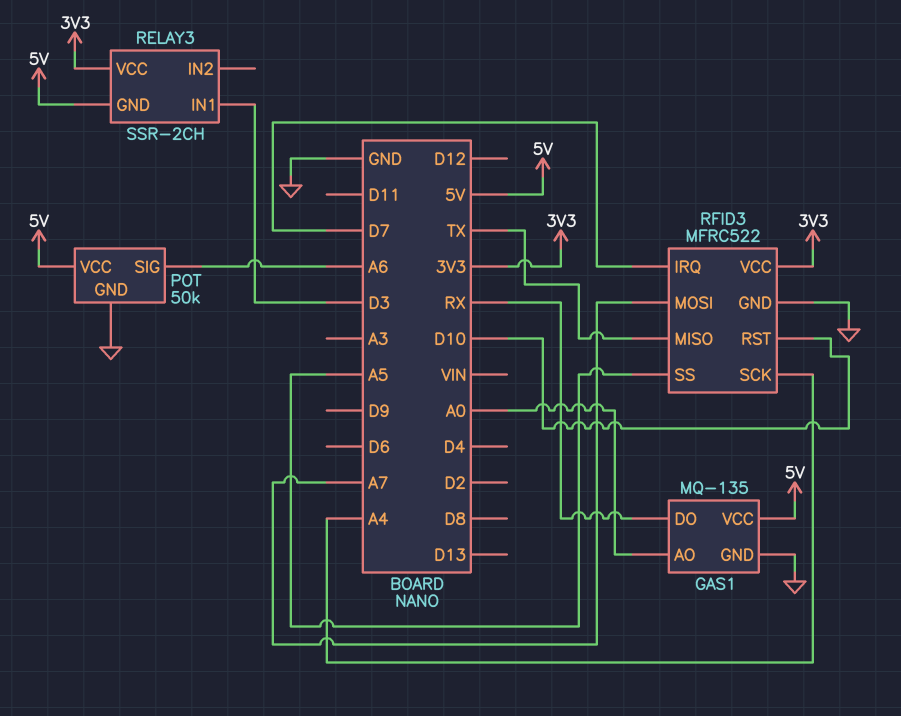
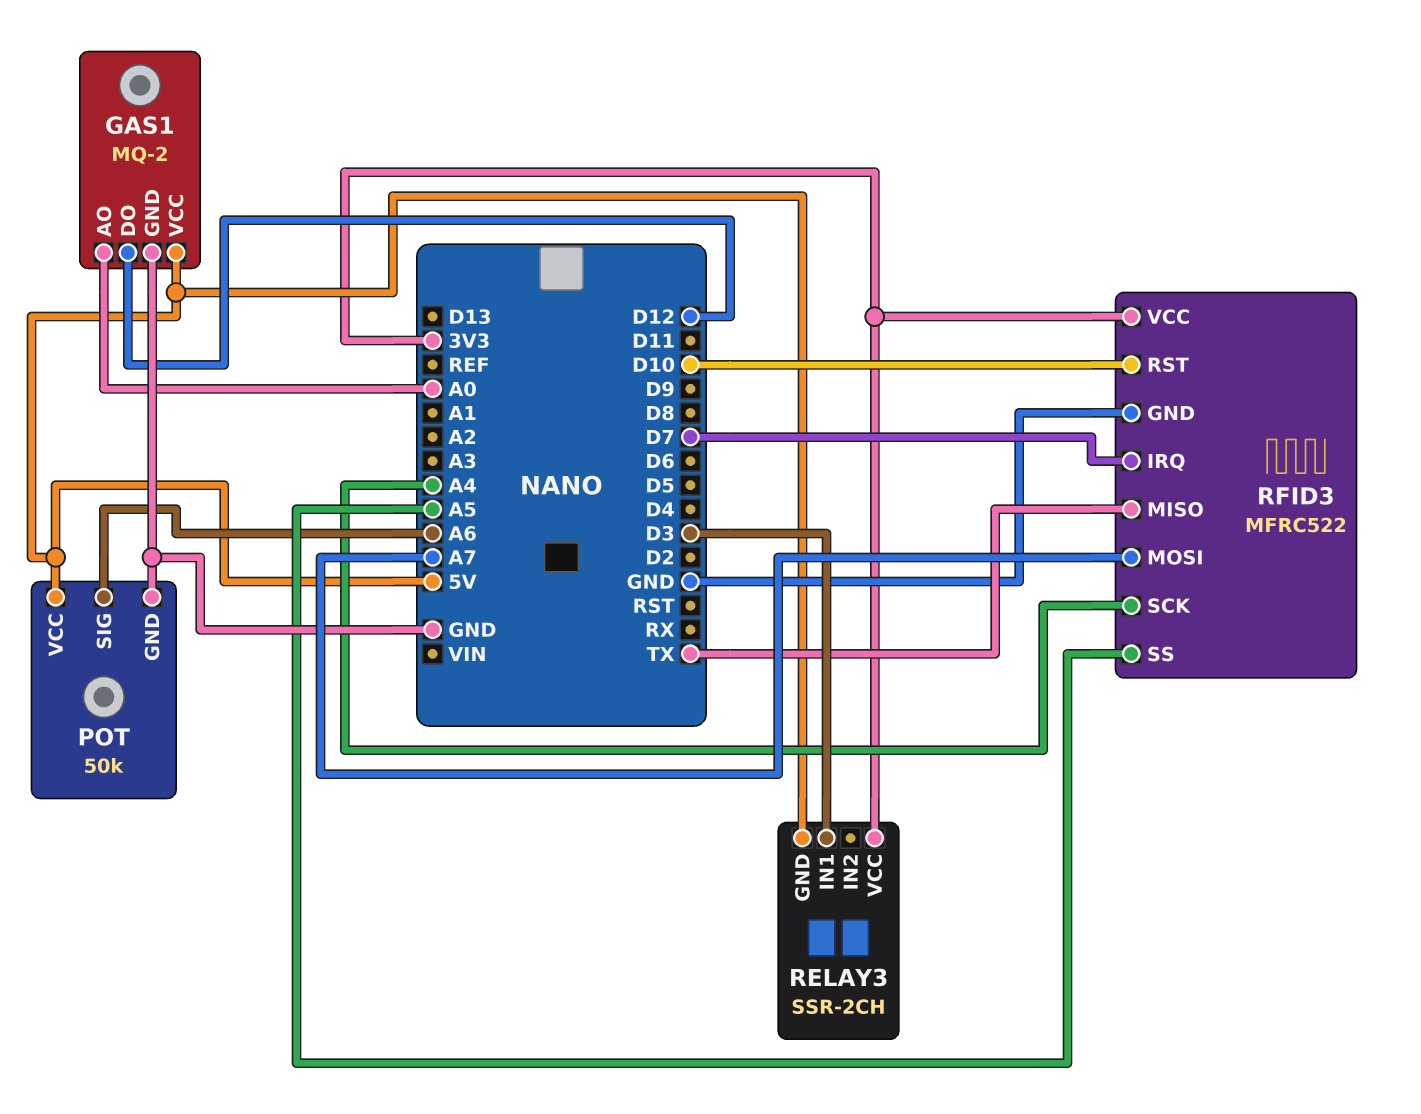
GAS1: MQ-135 -> MQ-2
GAS1 pin DO: RX -> D12

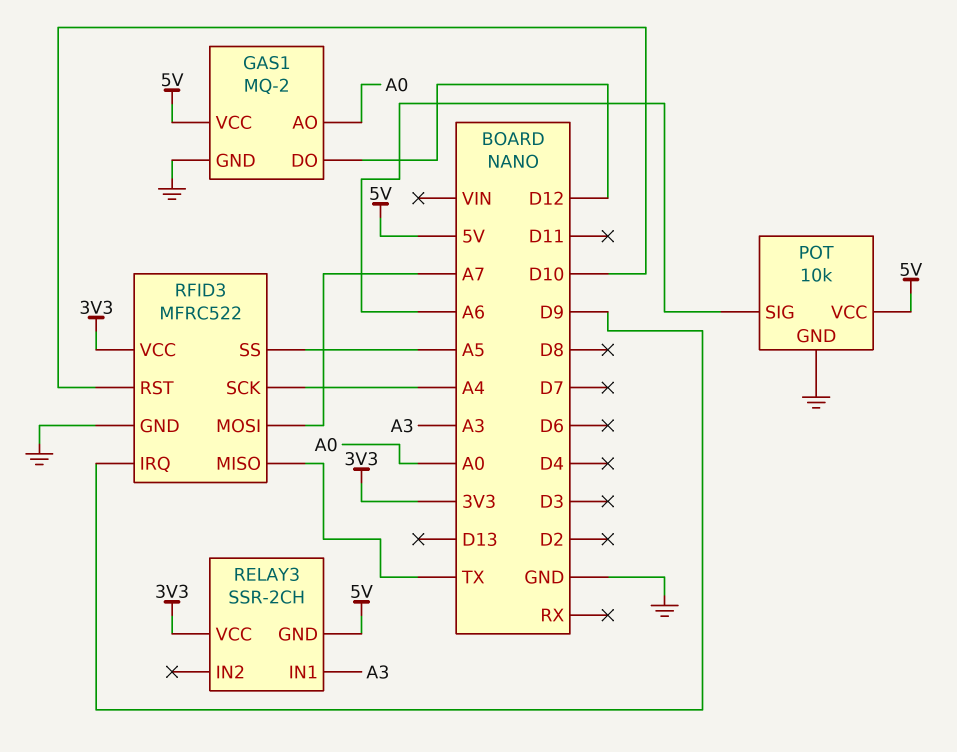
POT: 50k -> 10k
RELAY3 pin IN1: D3 -> A3
RFID3 pin IRQ: D7 -> D9

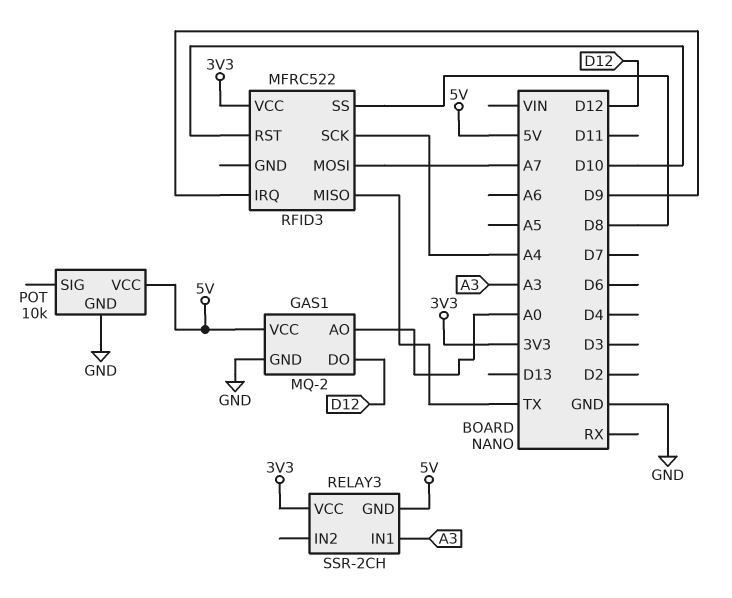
POT pin SIG: A6 -> none
RFID3 pin GND: GND -> none
RFID3 pin SS: A5 -> D8

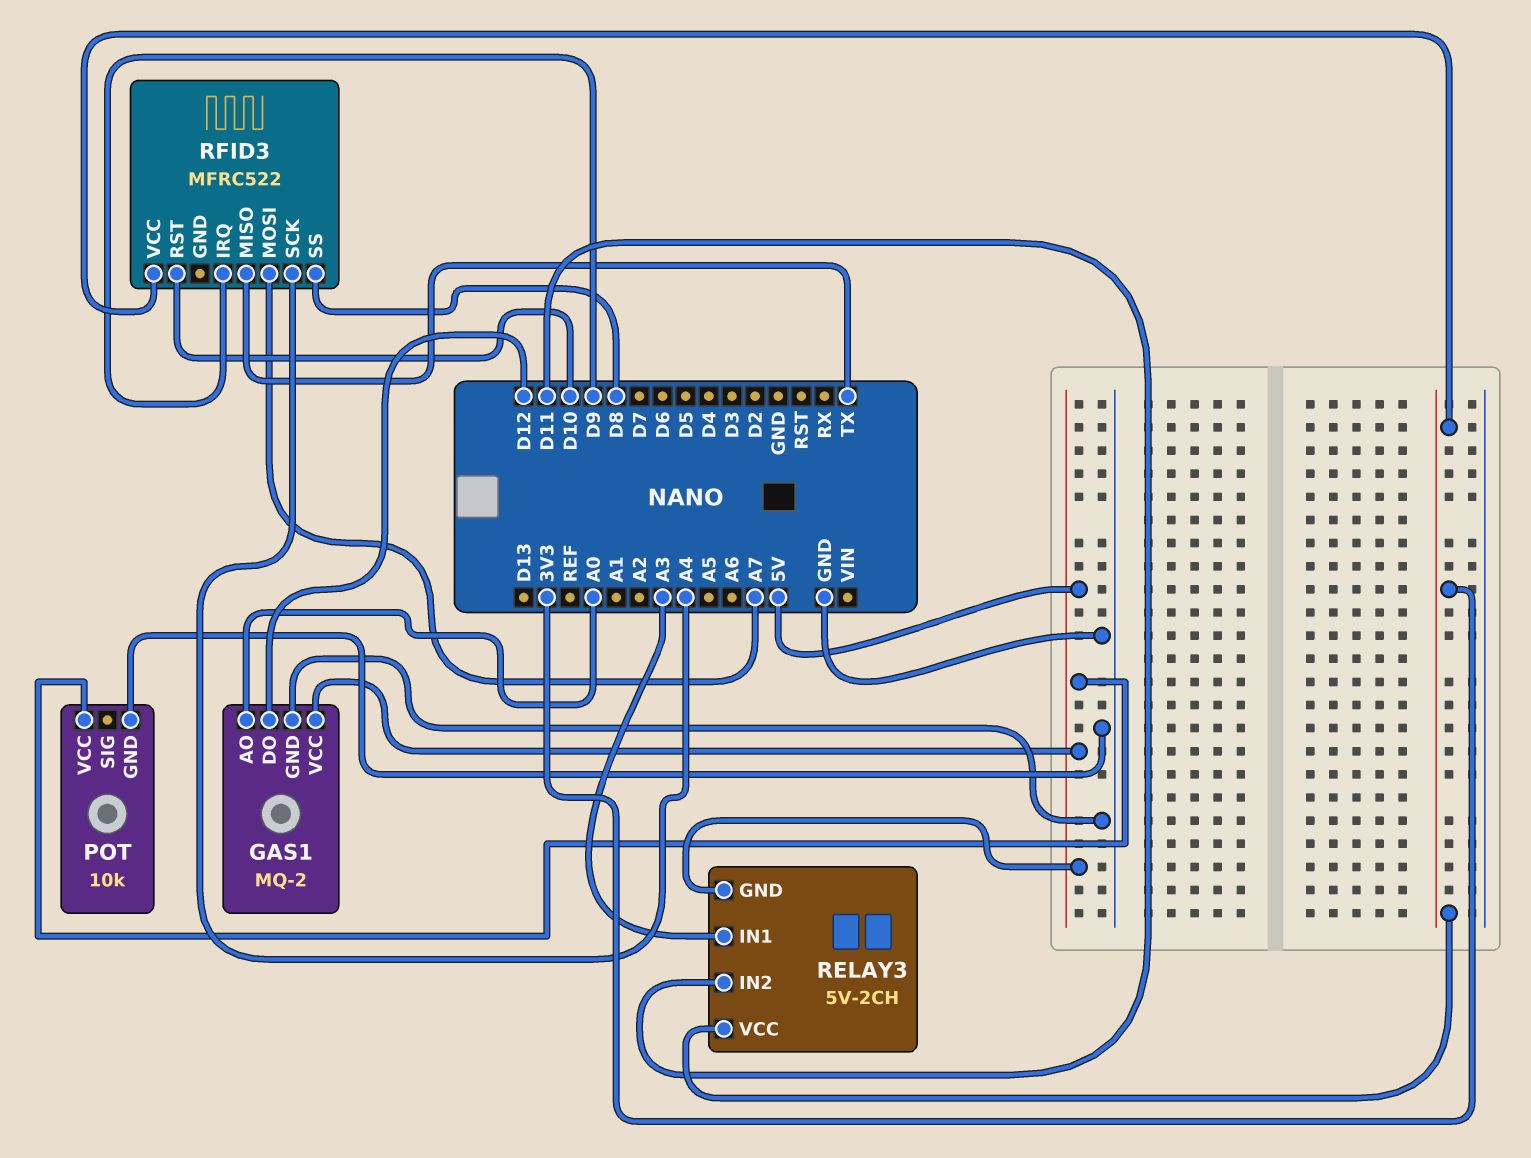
RELAY3: SSR-2CH -> 5V-2CH
RELAY3 pin IN2: none -> D11

